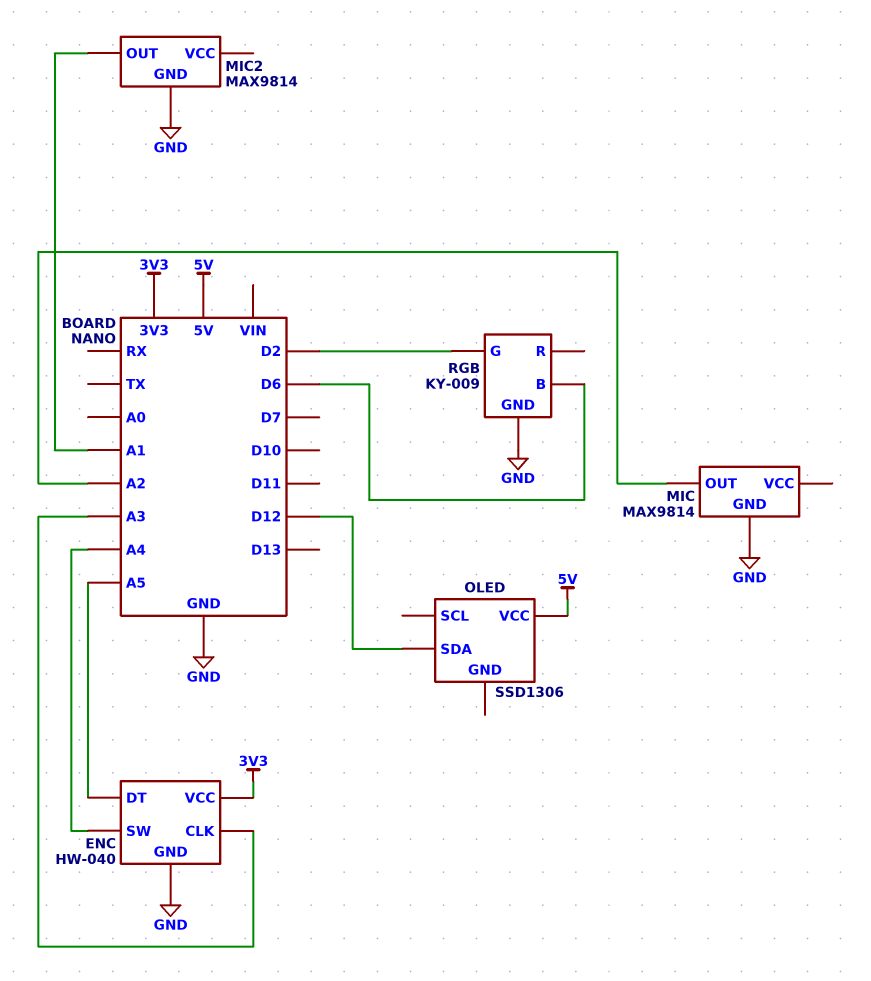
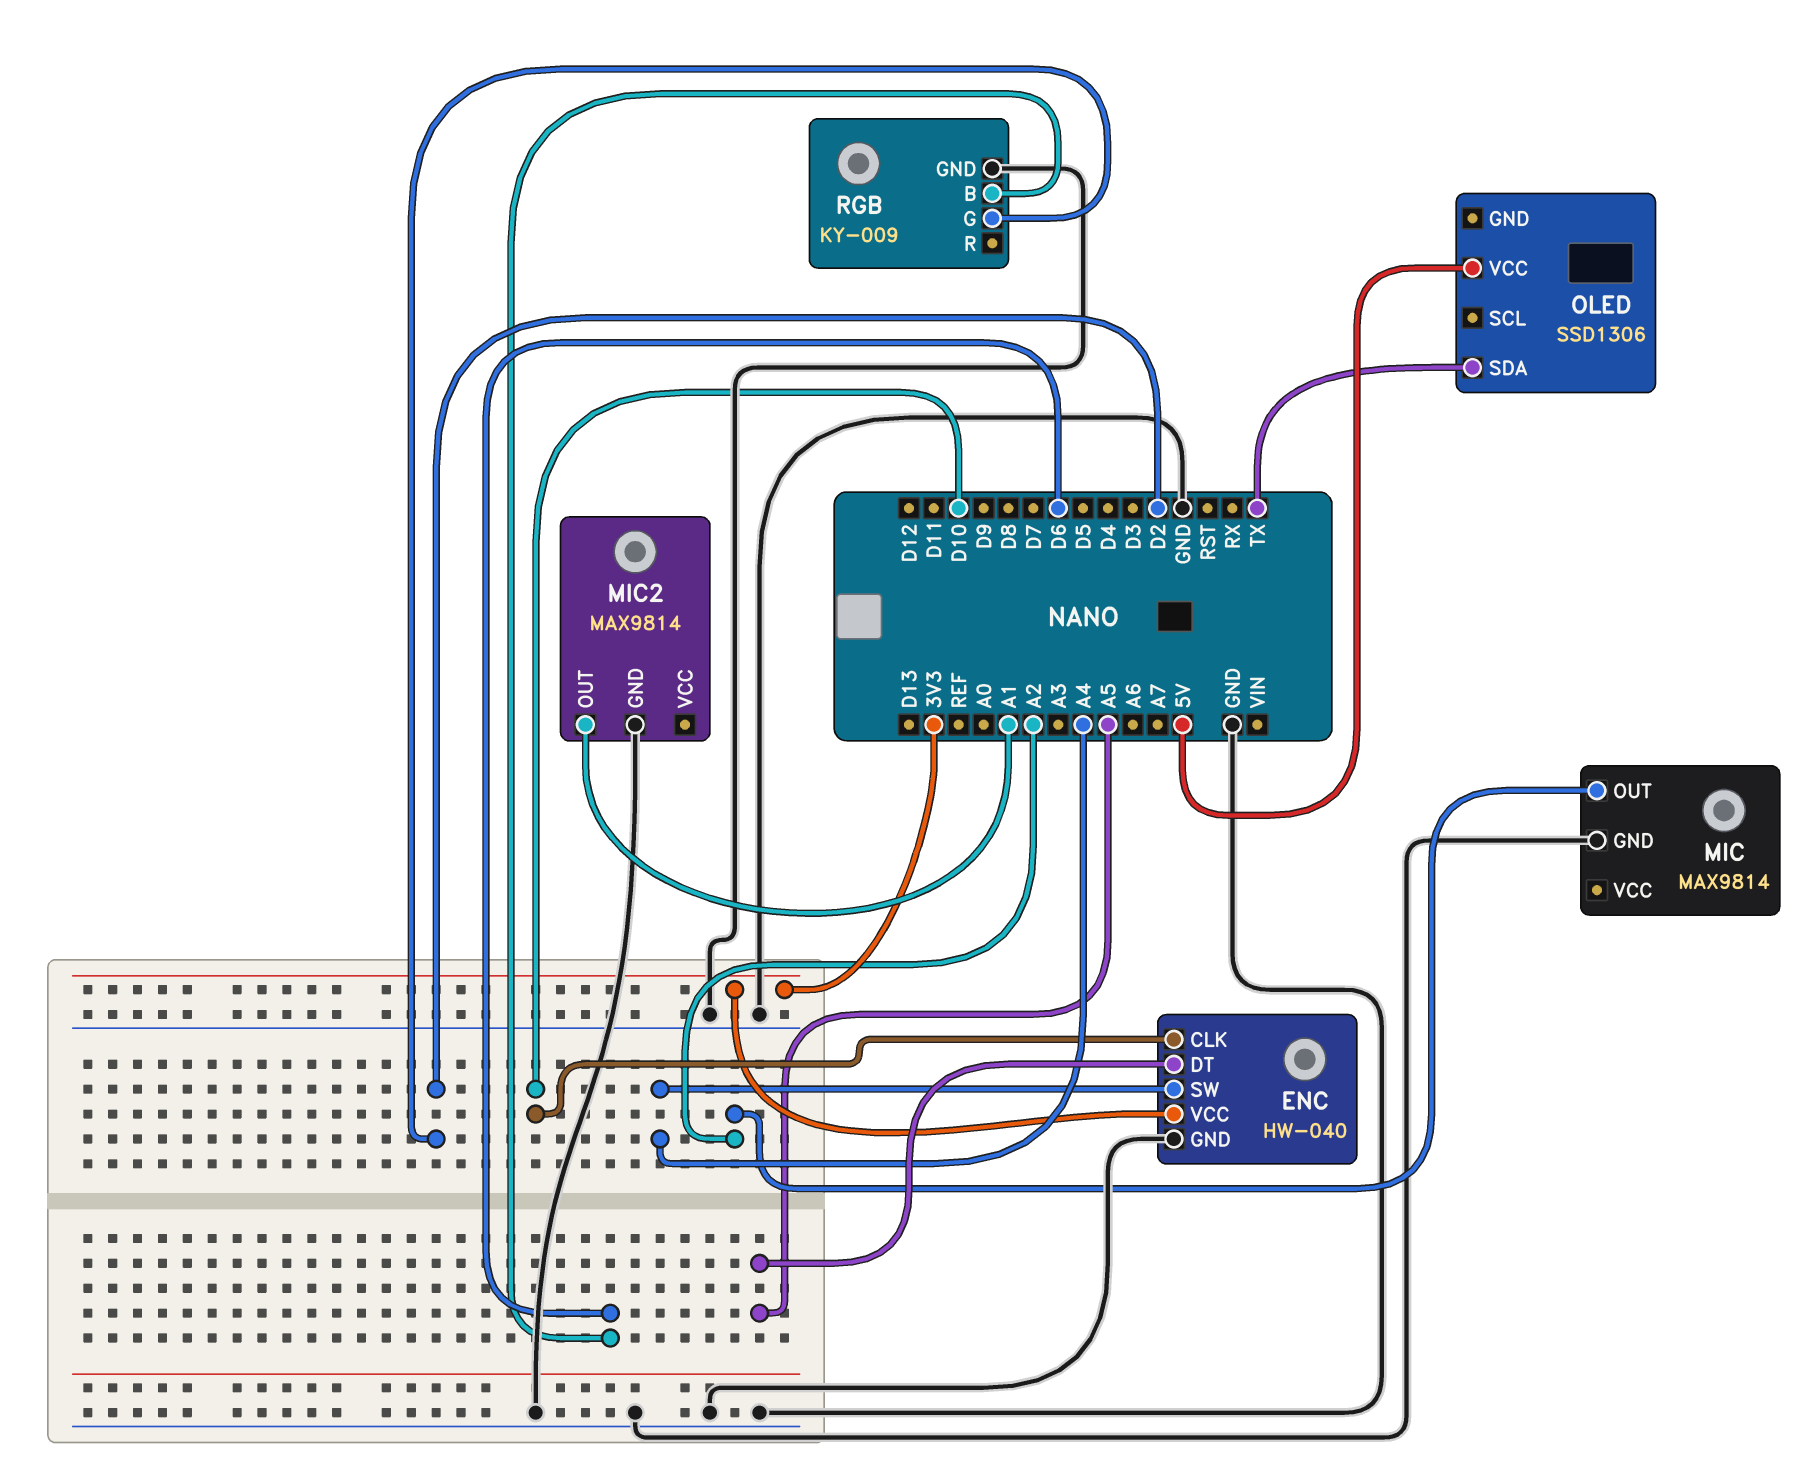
ENC pin CLK: A3 -> D10
OLED pin SDA: D12 -> TX

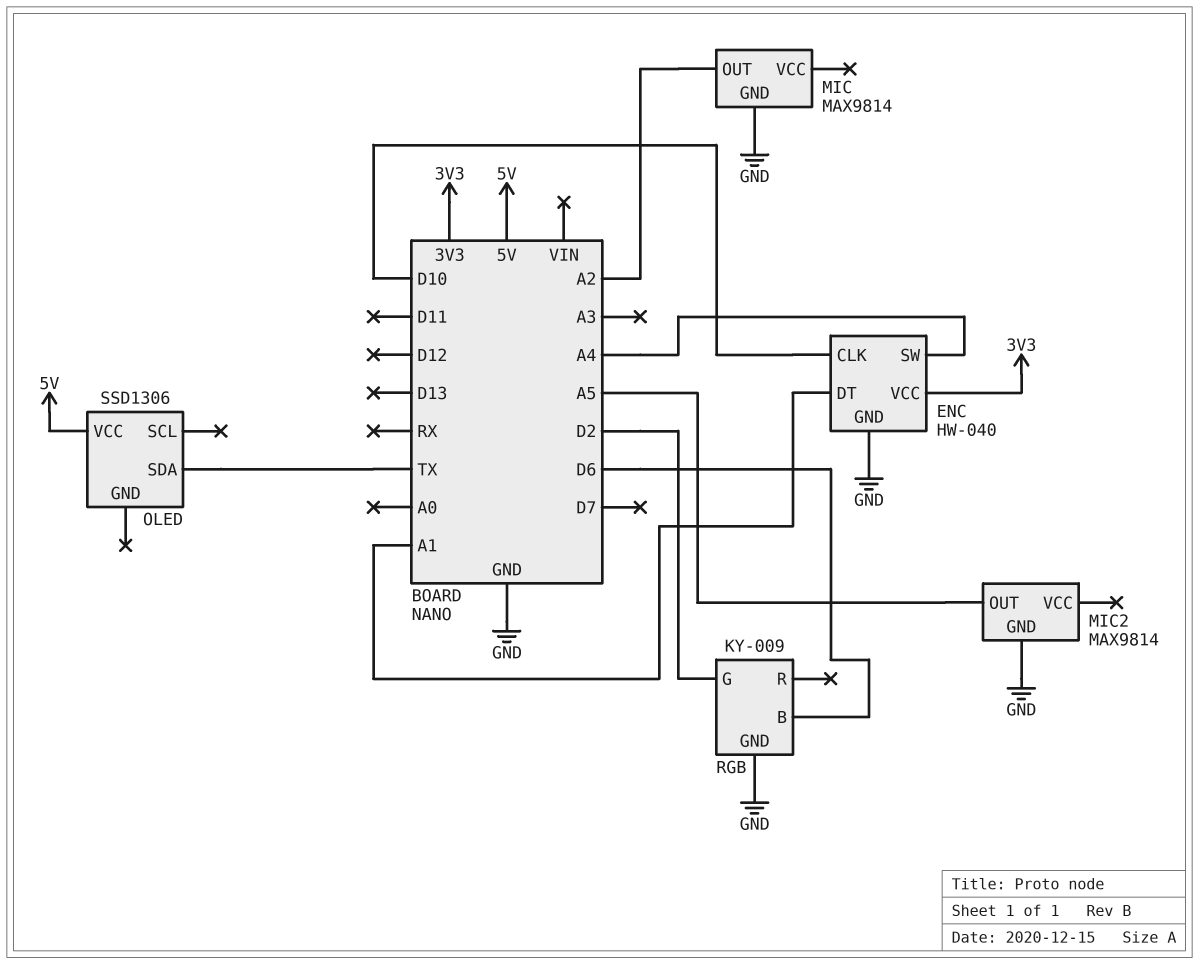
ENC pin DT: A5 -> A1
MIC2 pin OUT: A1 -> A5

